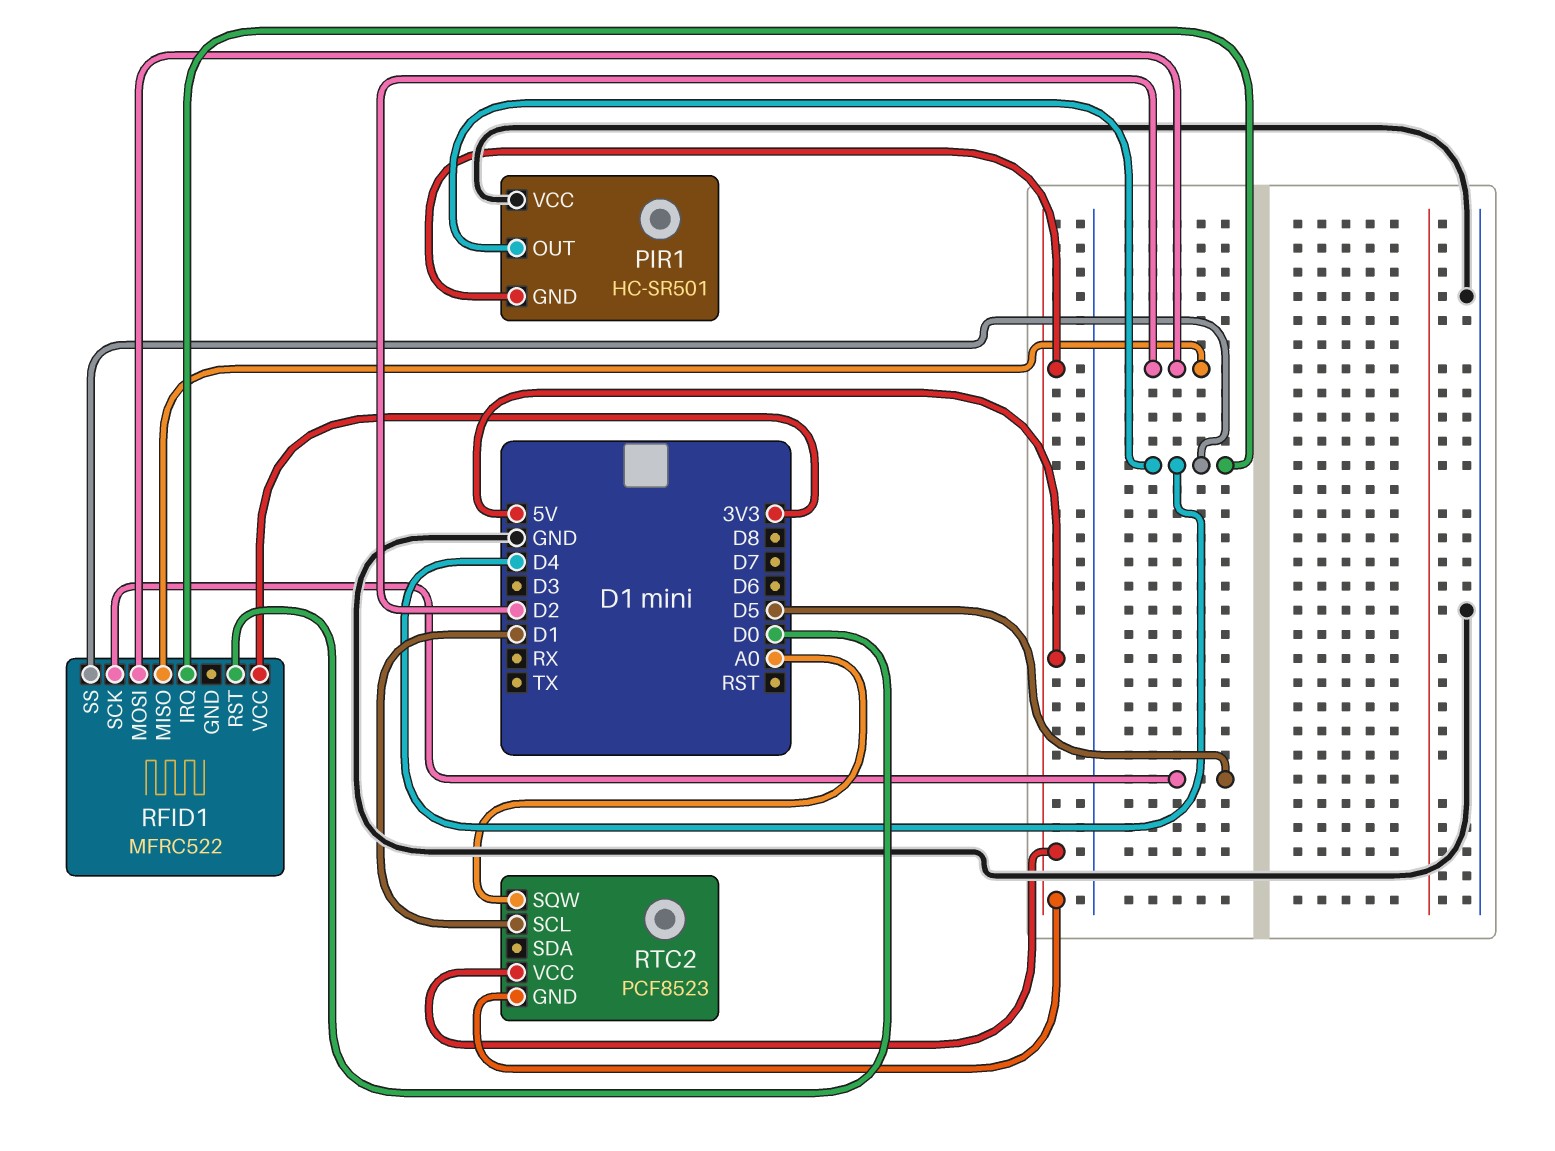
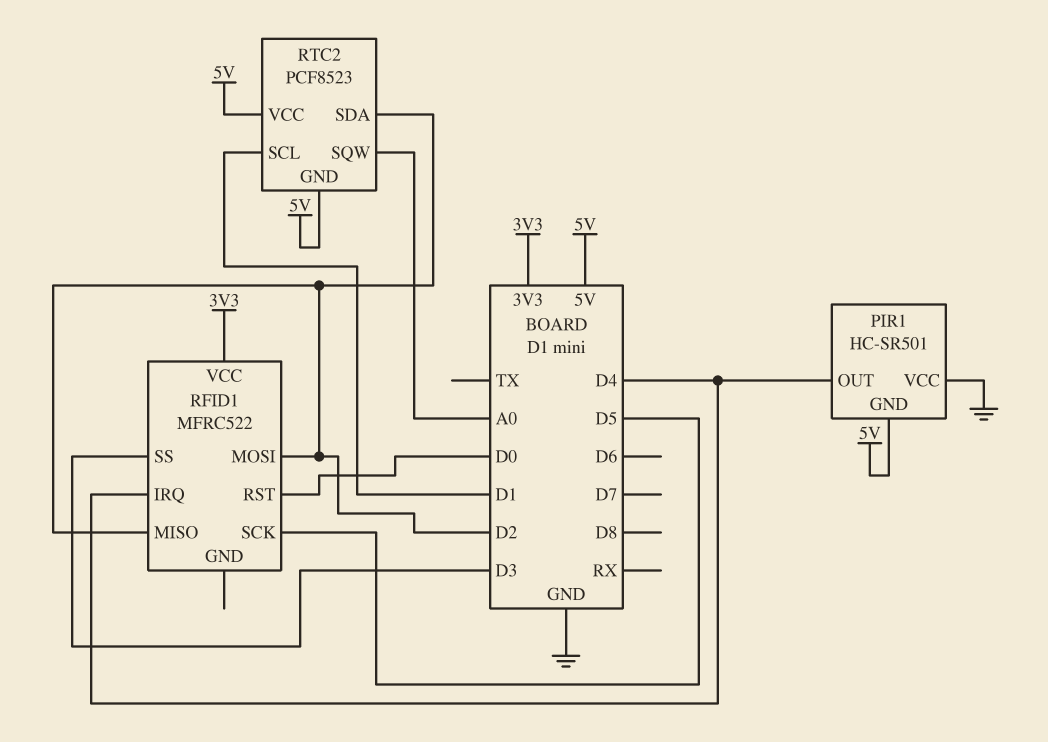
RFID1 pin SS: D4 -> D3
RTC2 pin SDA: none -> D2

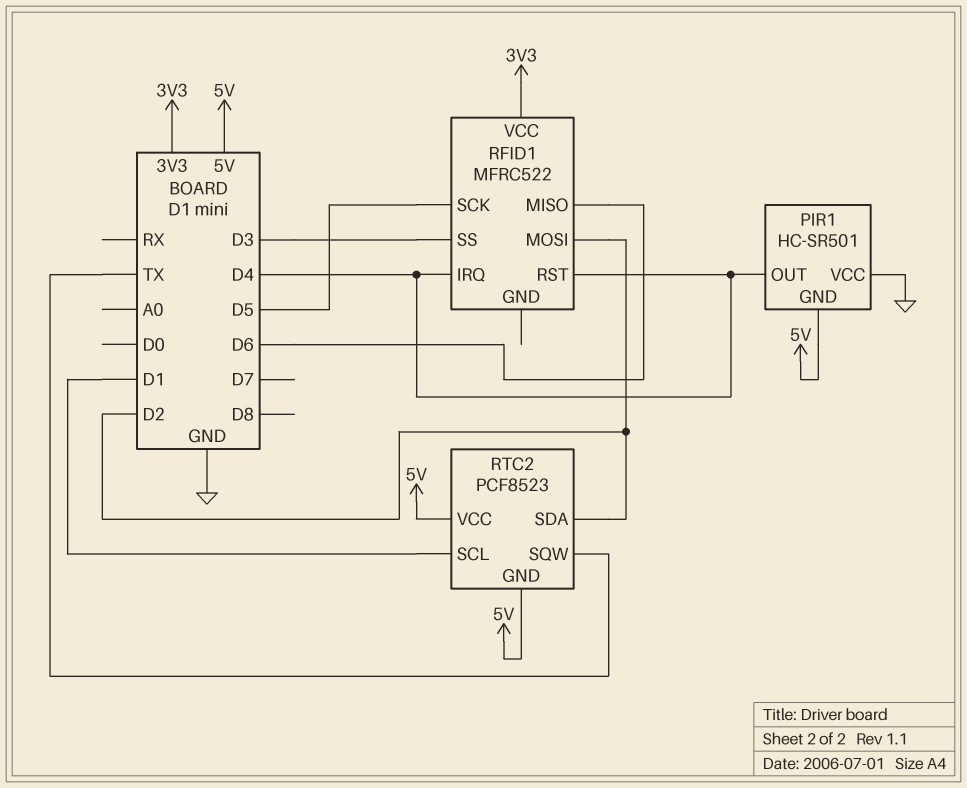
RFID1 pin MISO: D2 -> D6
RFID1 pin RST: D0 -> D4
RTC2 pin SQW: A0 -> TX

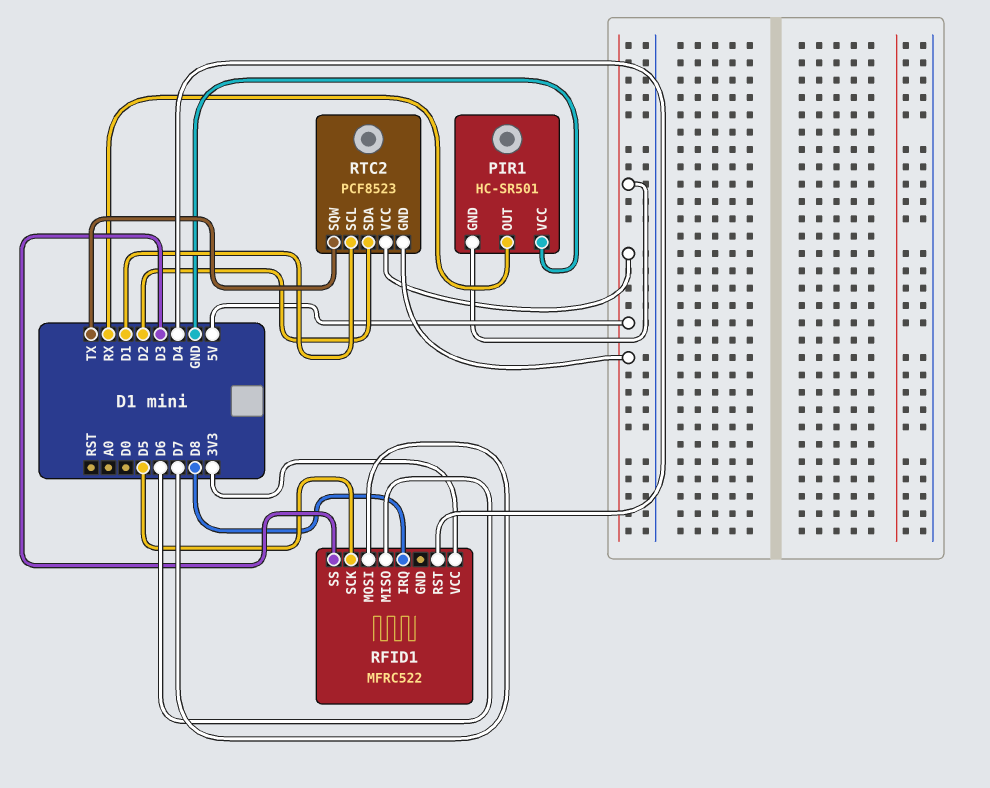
PIR1 pin OUT: D4 -> RX
RFID1 pin IRQ: D4 -> D8
RFID1 pin MOSI: D2 -> D7

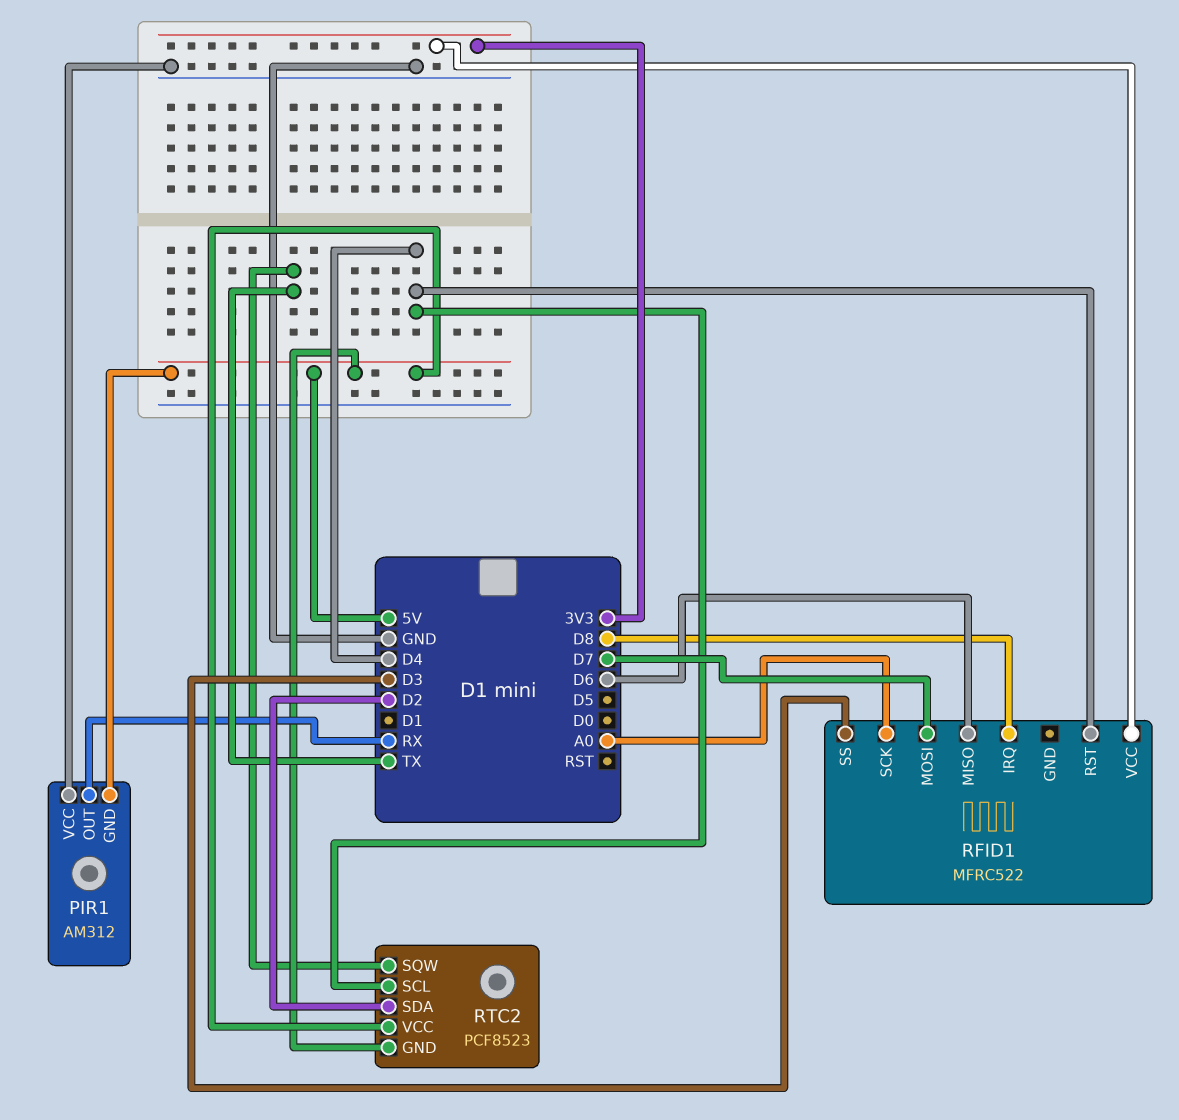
PIR1: HC-SR501 -> AM312
RFID1 pin SCK: D5 -> A0
RTC2 pin SCL: D1 -> D4

